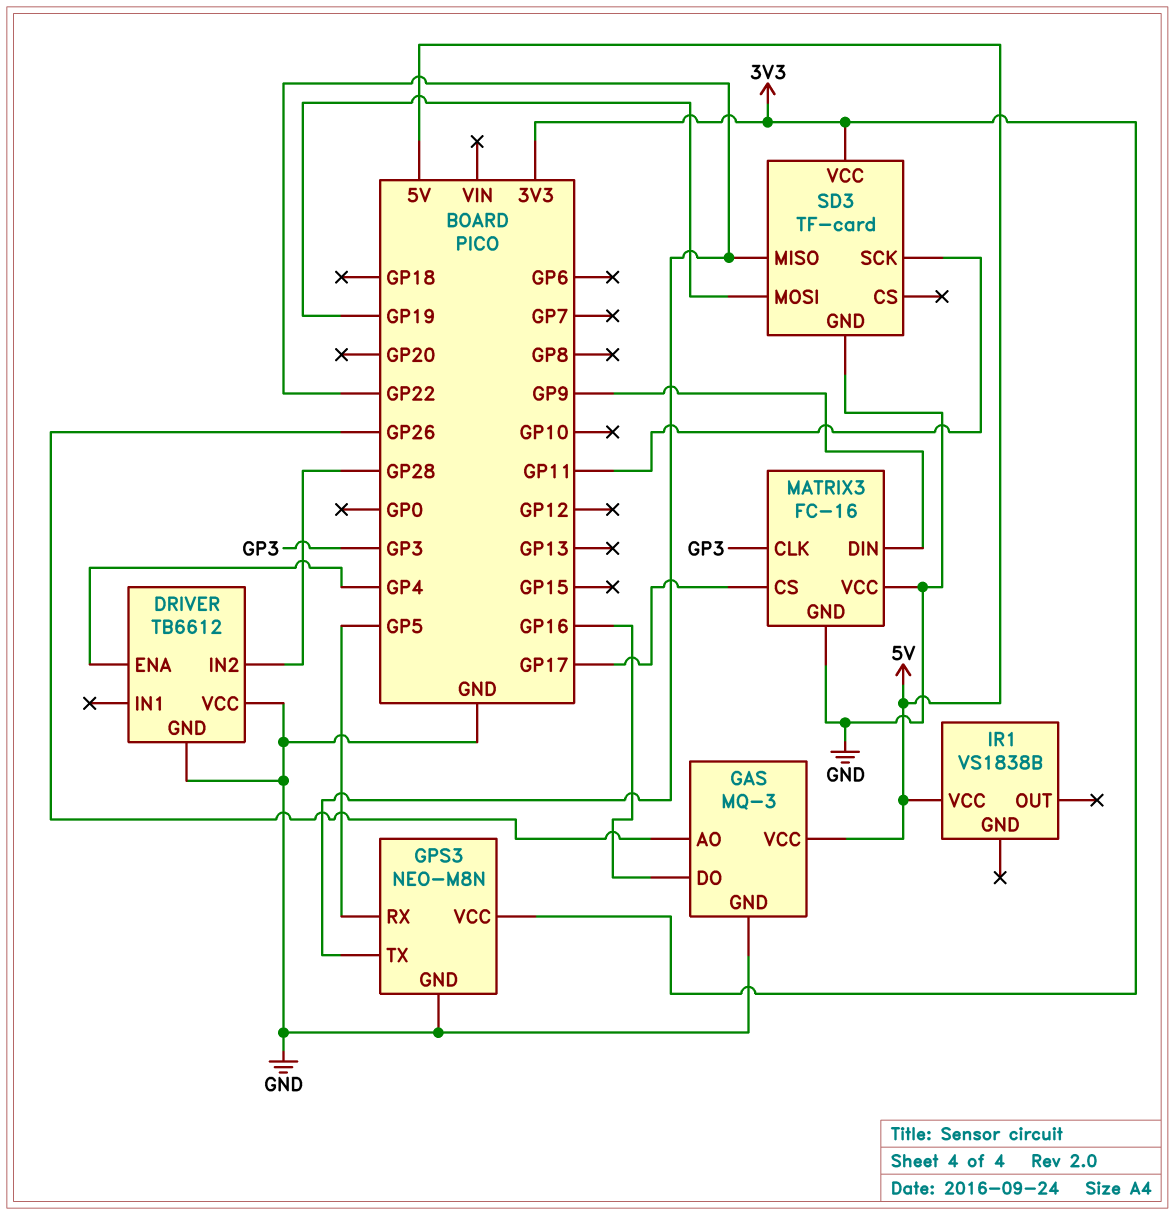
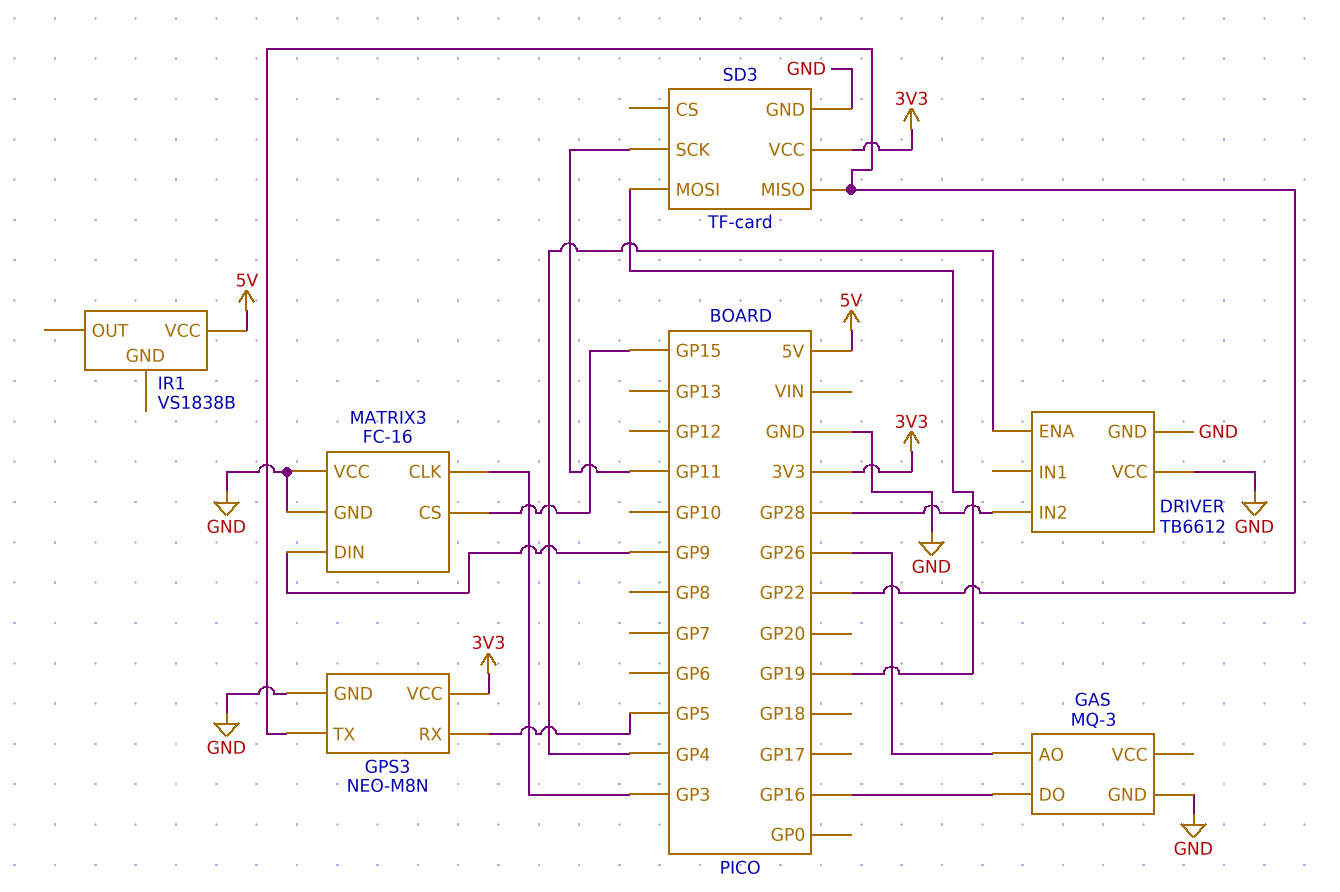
GAS pin VCC: 5V -> none
MATRIX3 pin CS: GP17 -> GP15

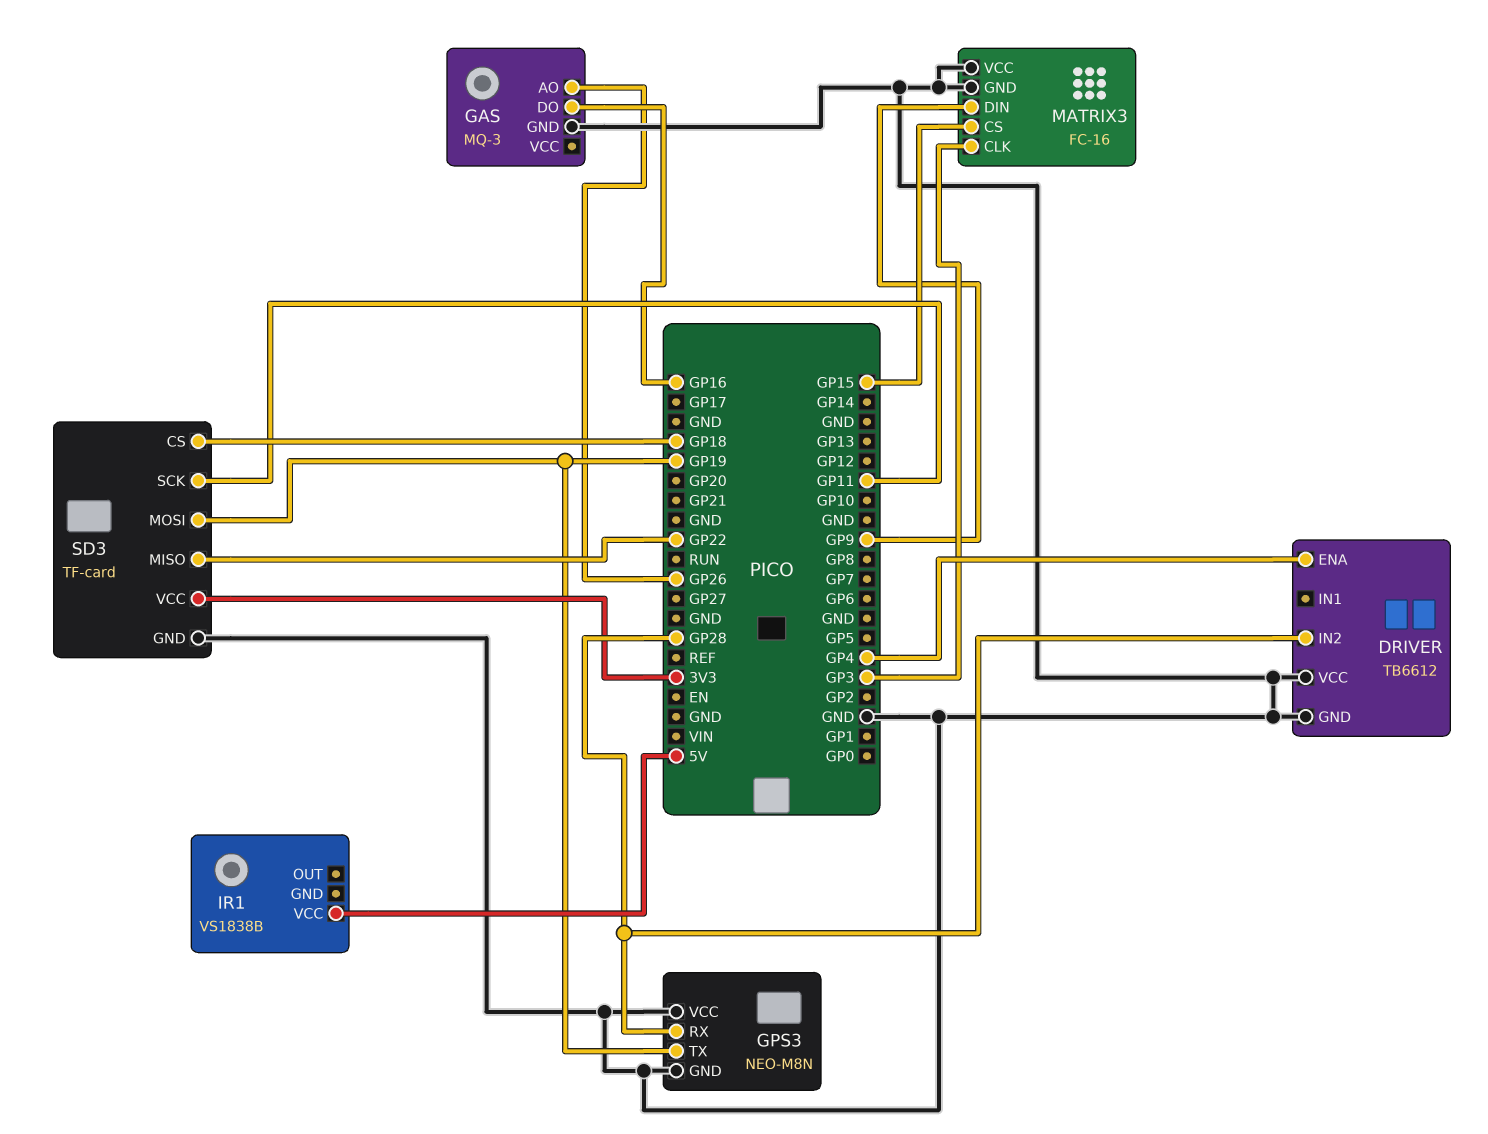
GPS3 pin RX: GP5 -> GP28
GPS3 pin TX: GP22 -> GP19
GPS3 pin VCC: 3V3 -> GND
SD3 pin CS: none -> GP18

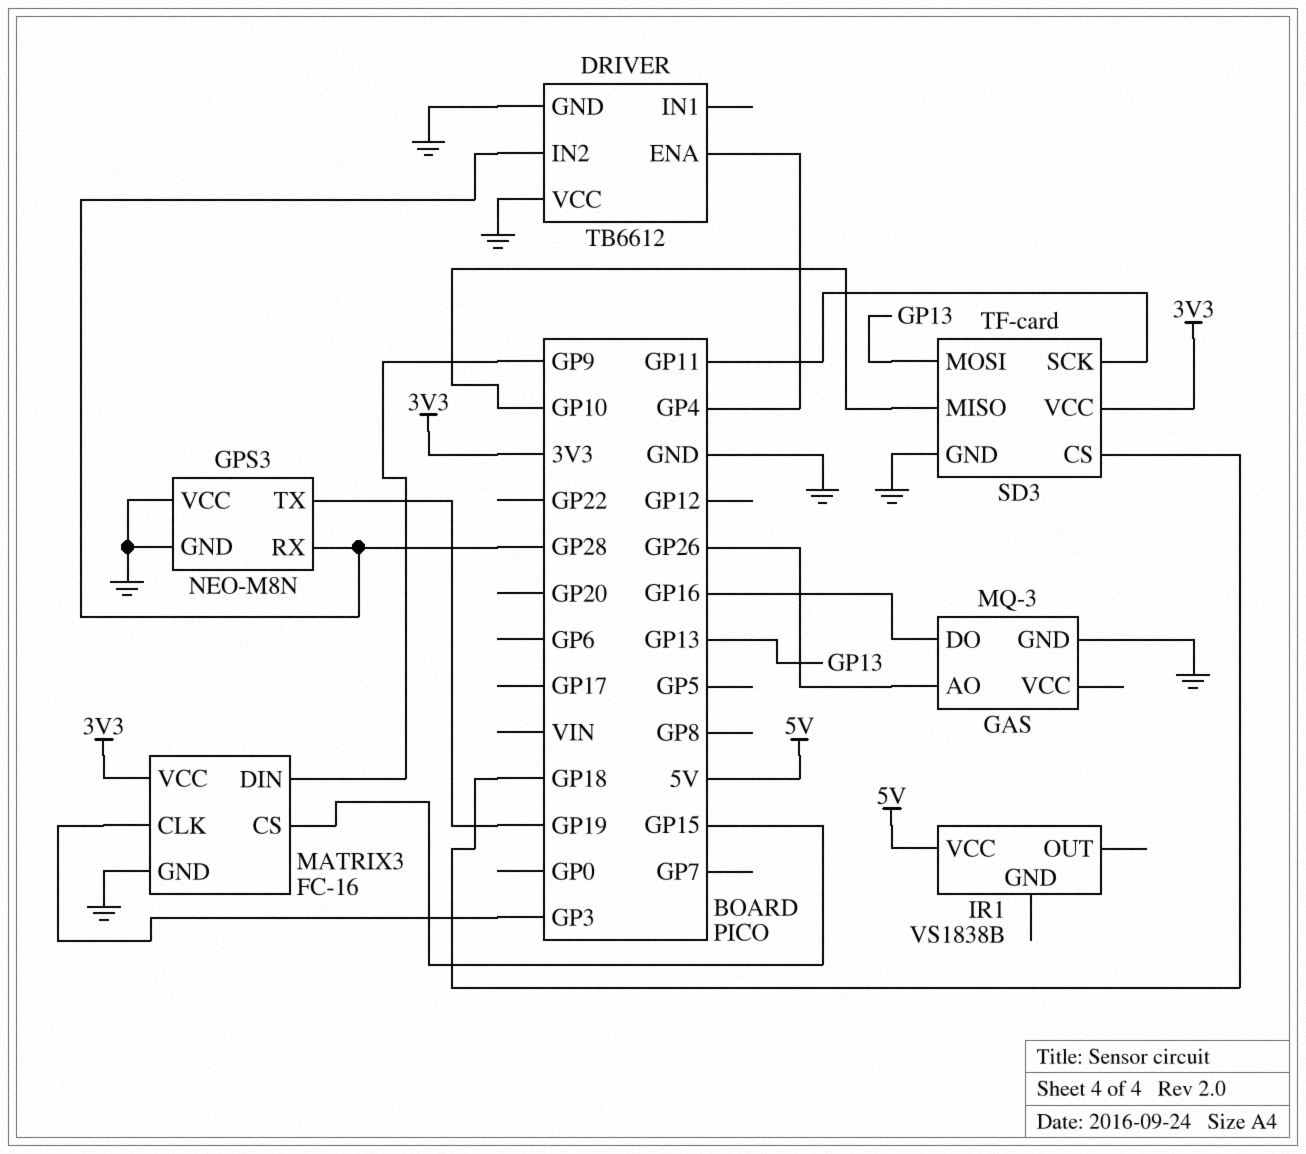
MATRIX3 pin VCC: GND -> 3V3
SD3 pin MISO: GP22 -> GP10
SD3 pin MOSI: GP19 -> GP13

